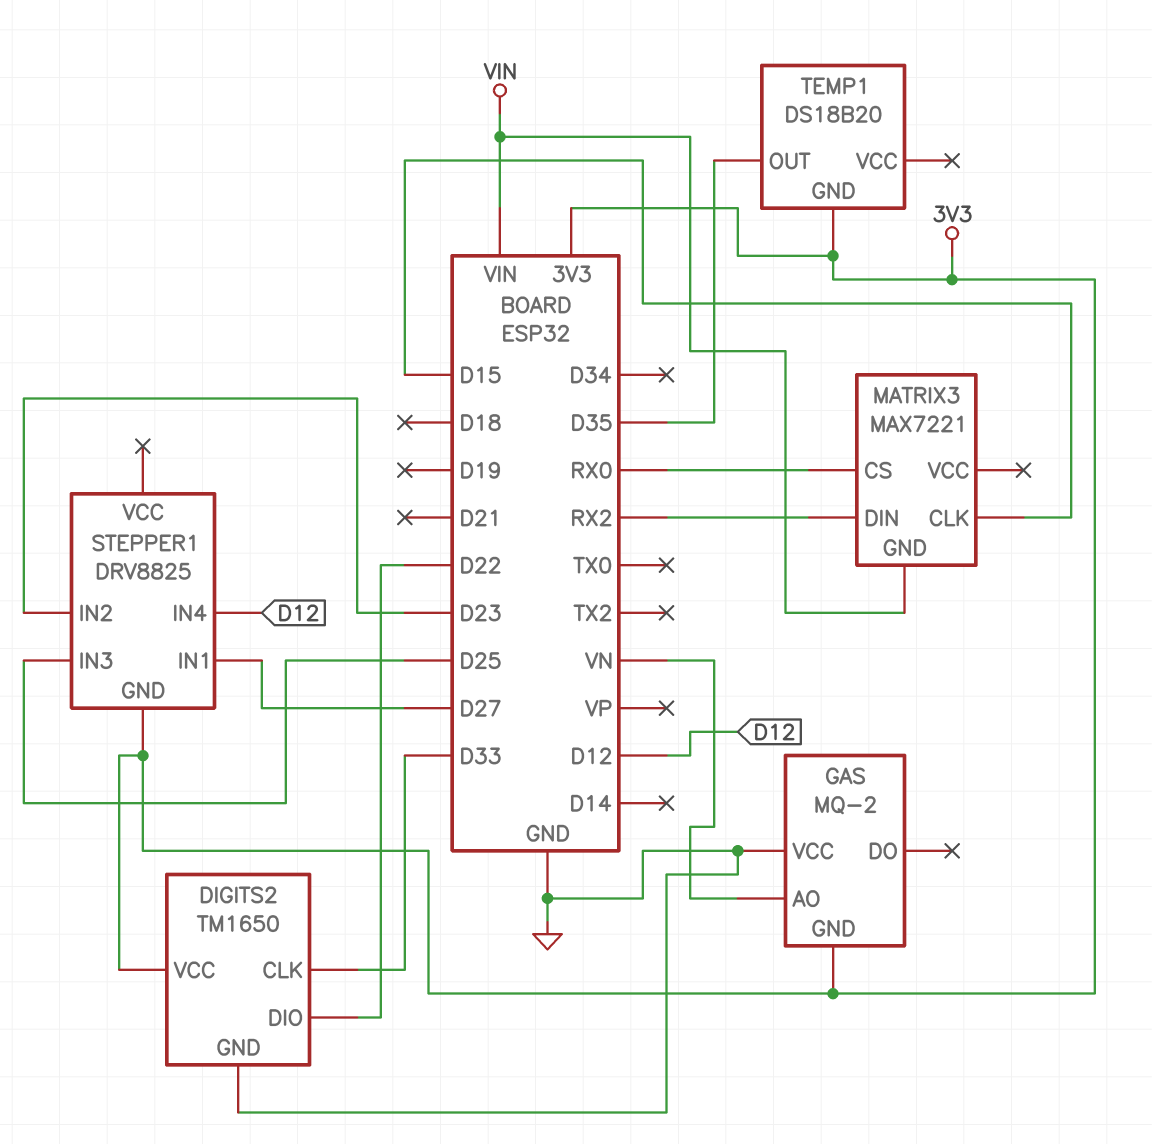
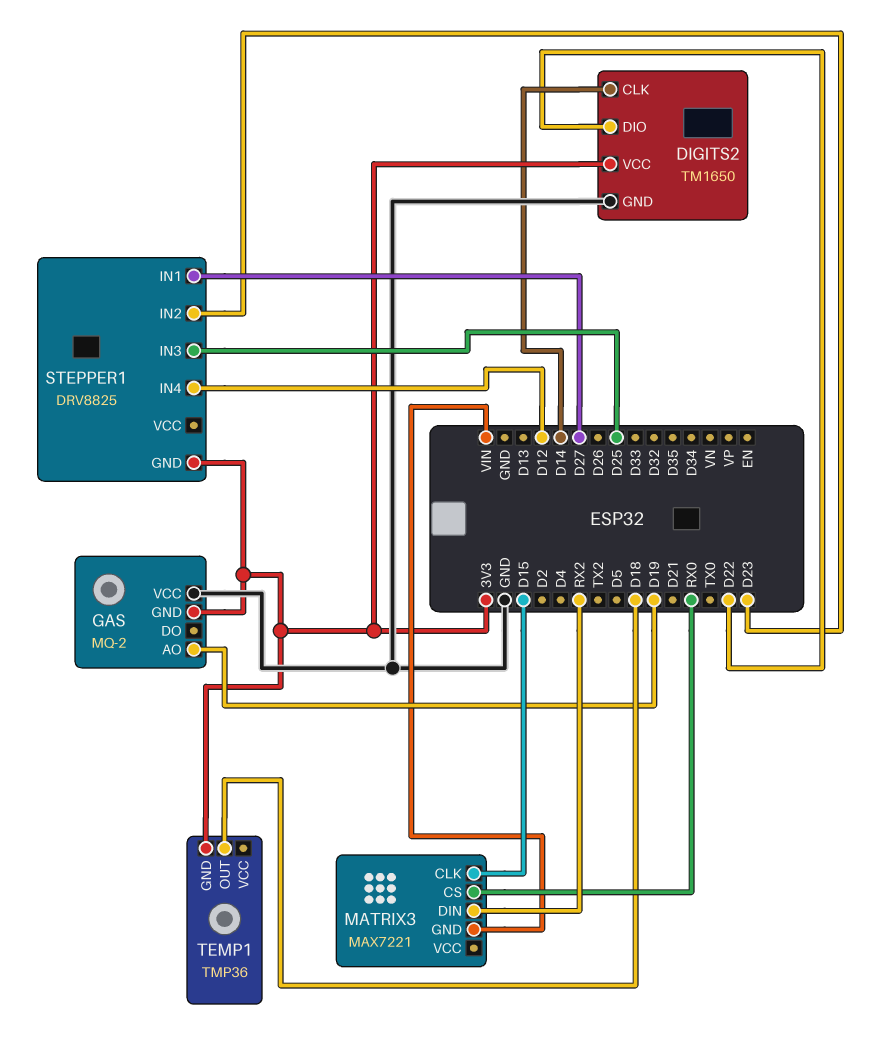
DIGITS2 pin CLK: D33 -> D14
GAS pin AO: VN -> D19
TEMP1: DS18B20 -> TMP36
TEMP1 pin OUT: D35 -> D18

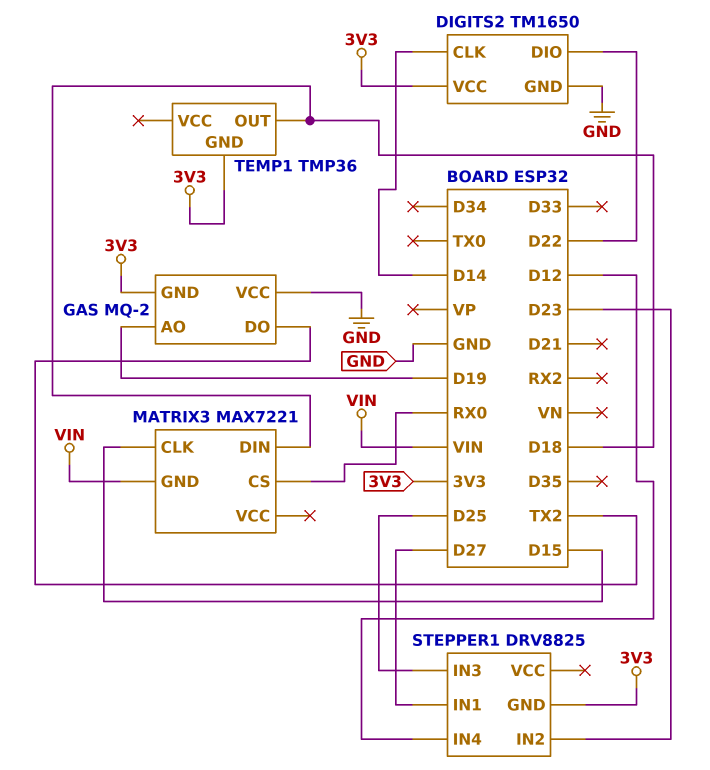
GAS pin DO: none -> TX2
MATRIX3 pin DIN: RX2 -> D18

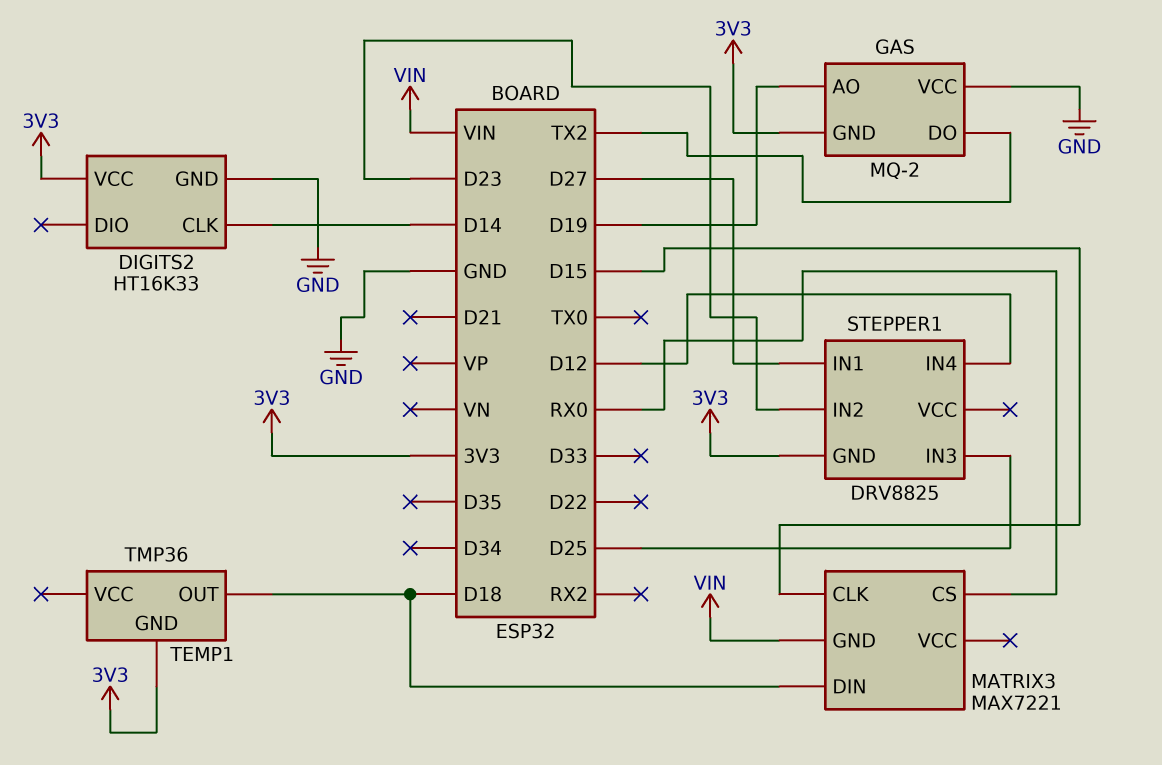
DIGITS2: TM1650 -> HT16K33
DIGITS2 pin DIO: D22 -> none

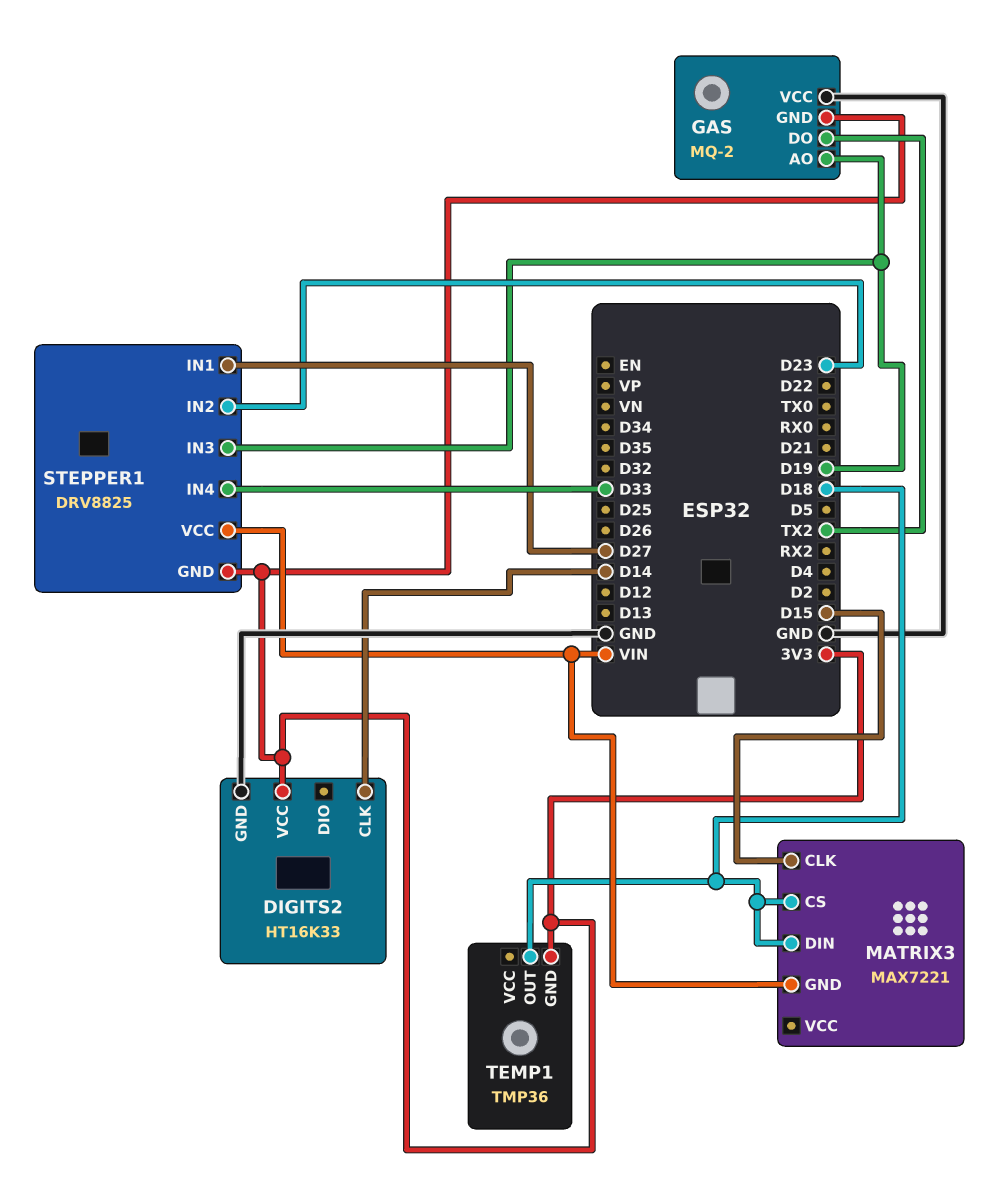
MATRIX3 pin CS: RX0 -> D18
STEPPER1 pin IN3: D25 -> D19
STEPPER1 pin IN4: D12 -> D33
STEPPER1 pin VCC: none -> VIN

